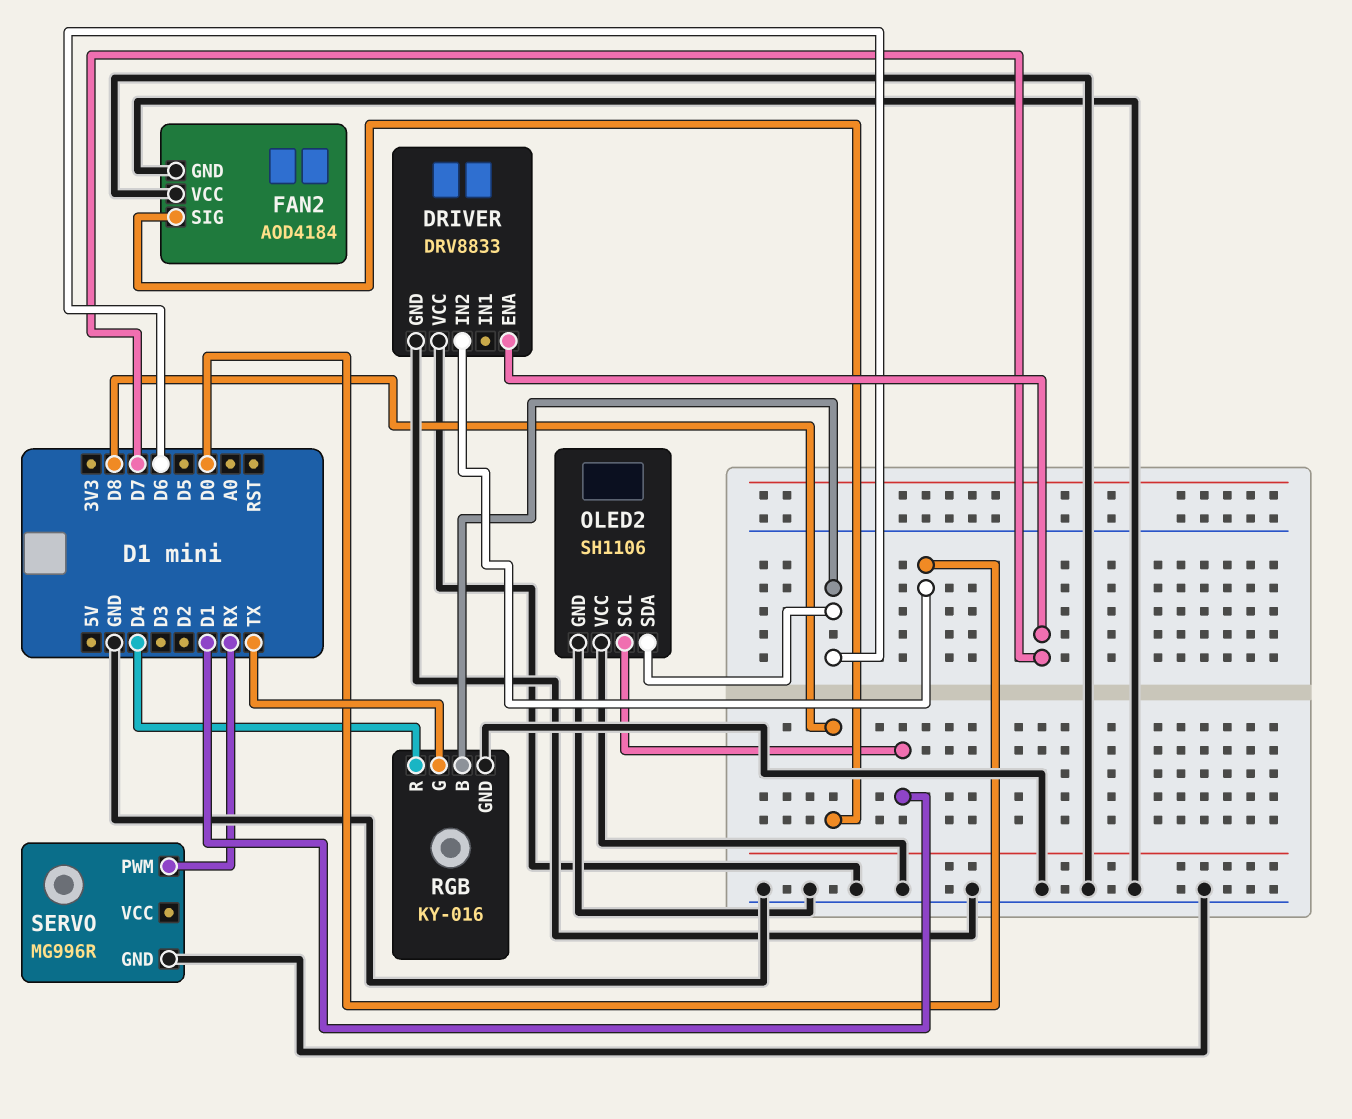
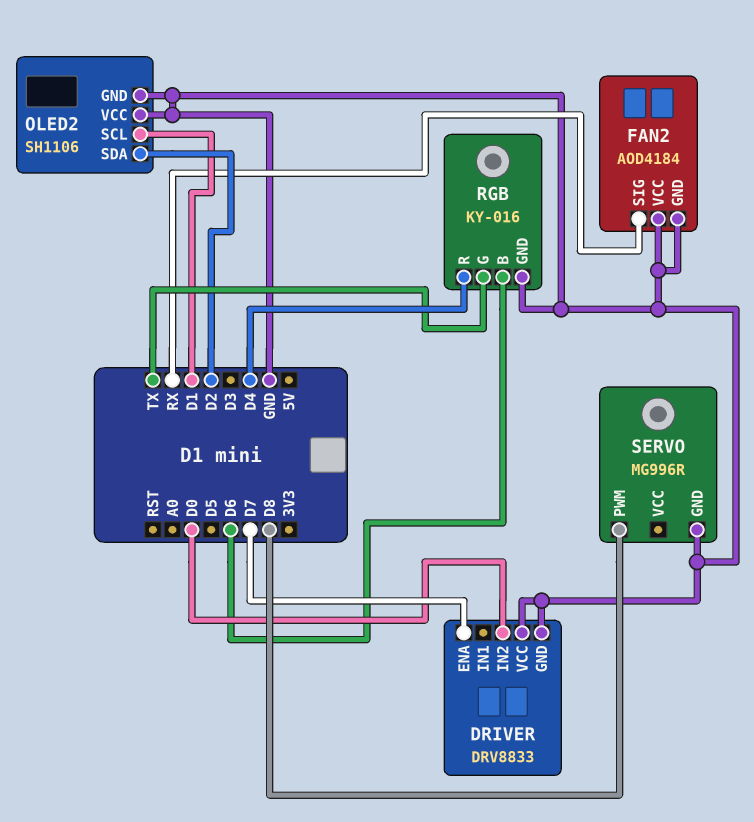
FAN2 pin SIG: D8 -> RX
OLED2 pin SDA: D6 -> D2
SERVO pin PWM: RX -> D8

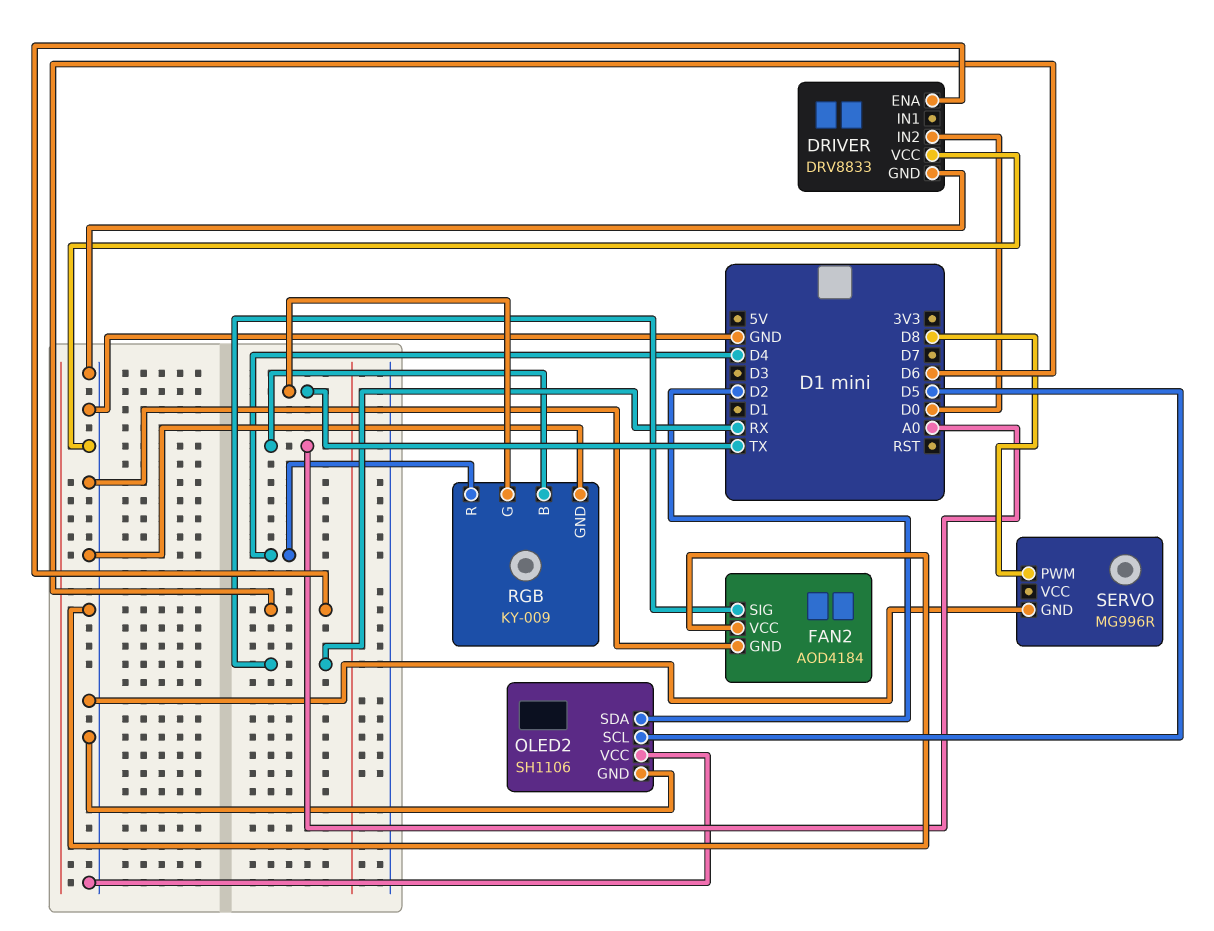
DRIVER pin ENA: D7 -> D6
OLED2 pin SCL: D1 -> D5
RGB: KY-016 -> KY-009
RGB pin B: D6 -> A0

